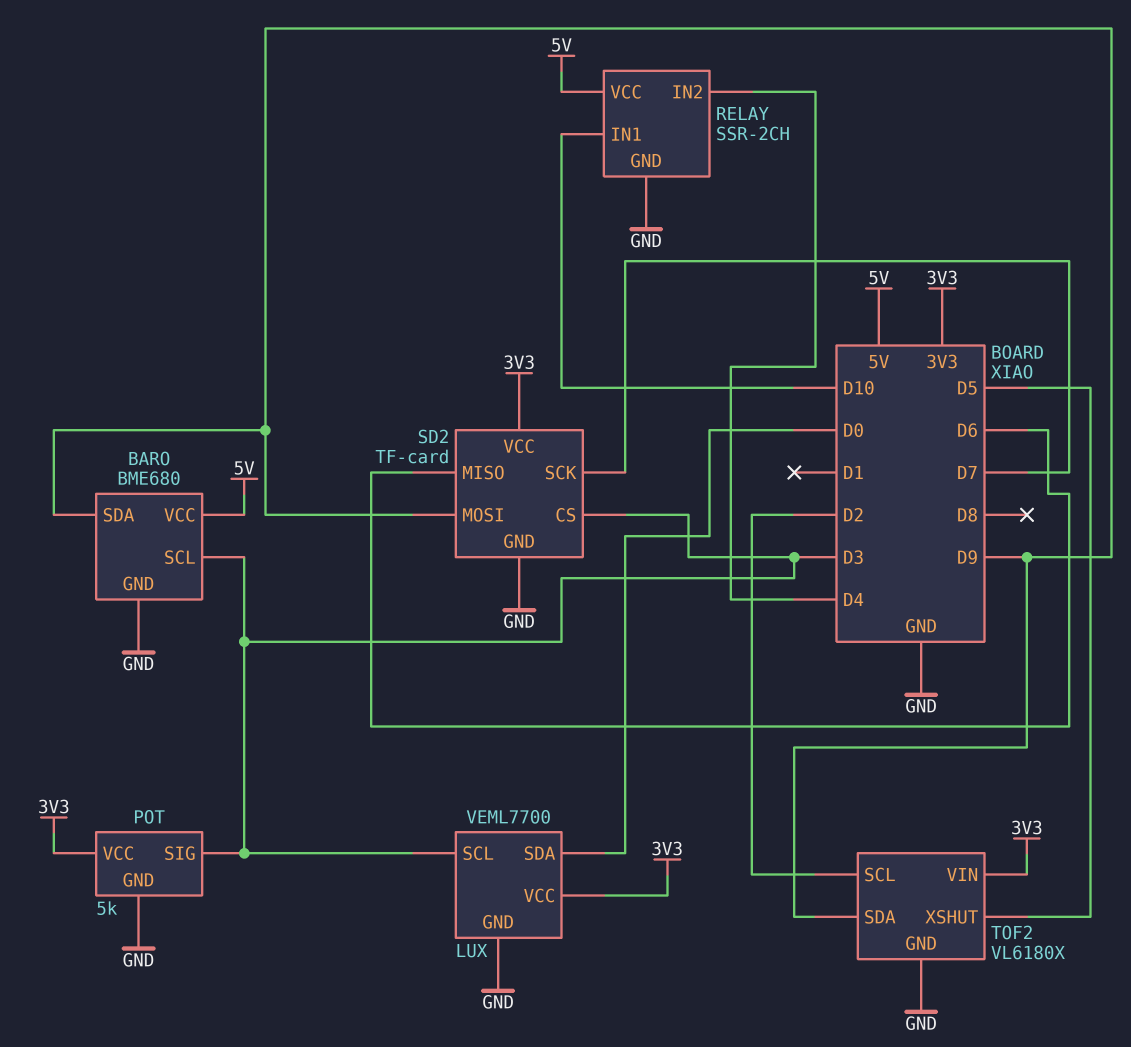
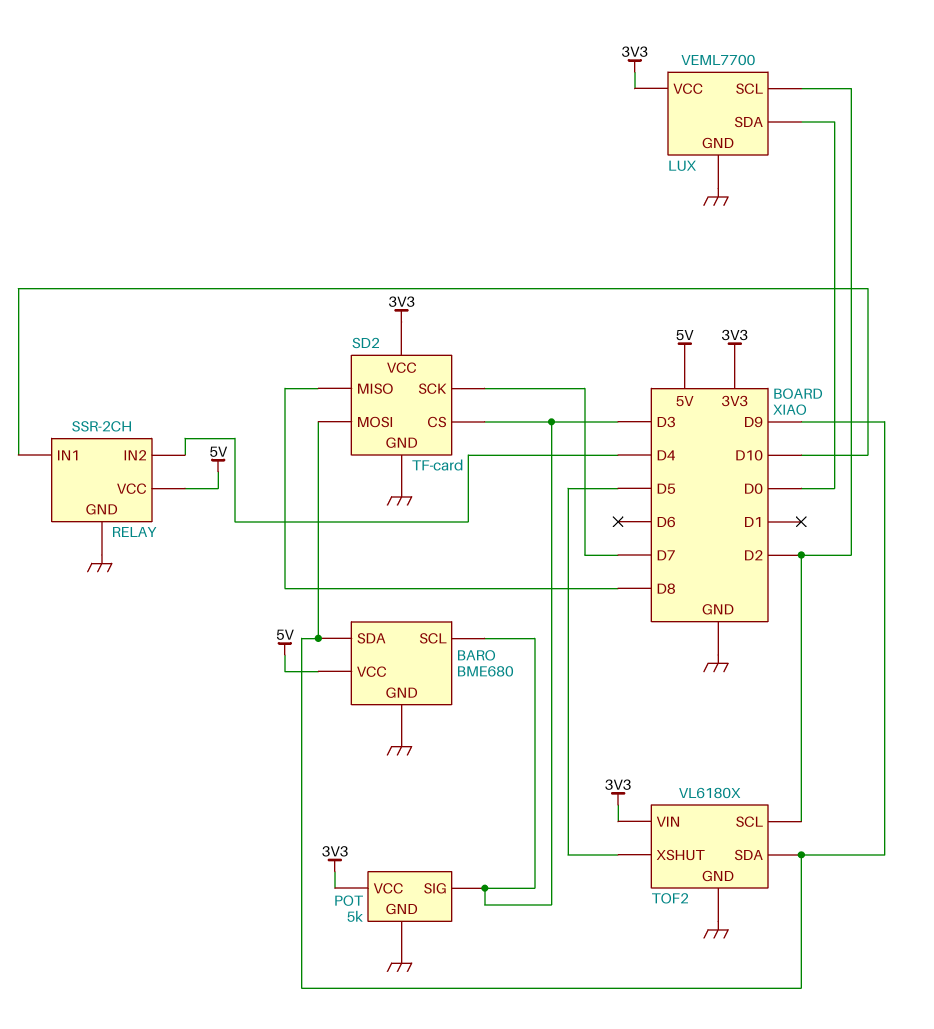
LUX pin SCL: D3 -> D2
SD2 pin MISO: D6 -> D8

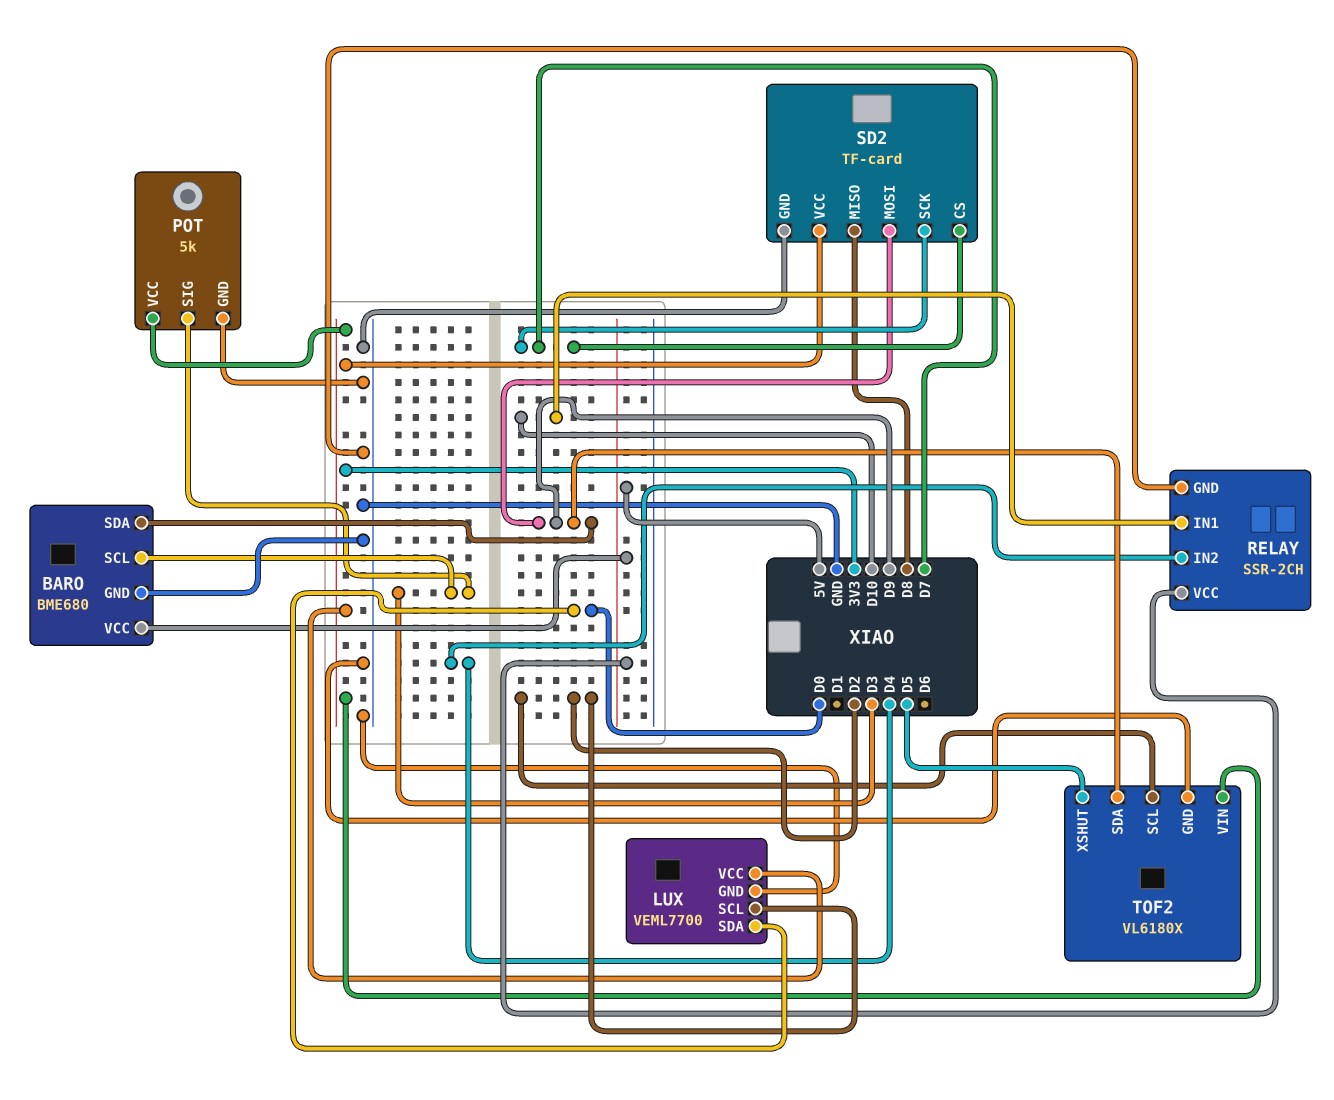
SD2 pin CS: D3 -> D7

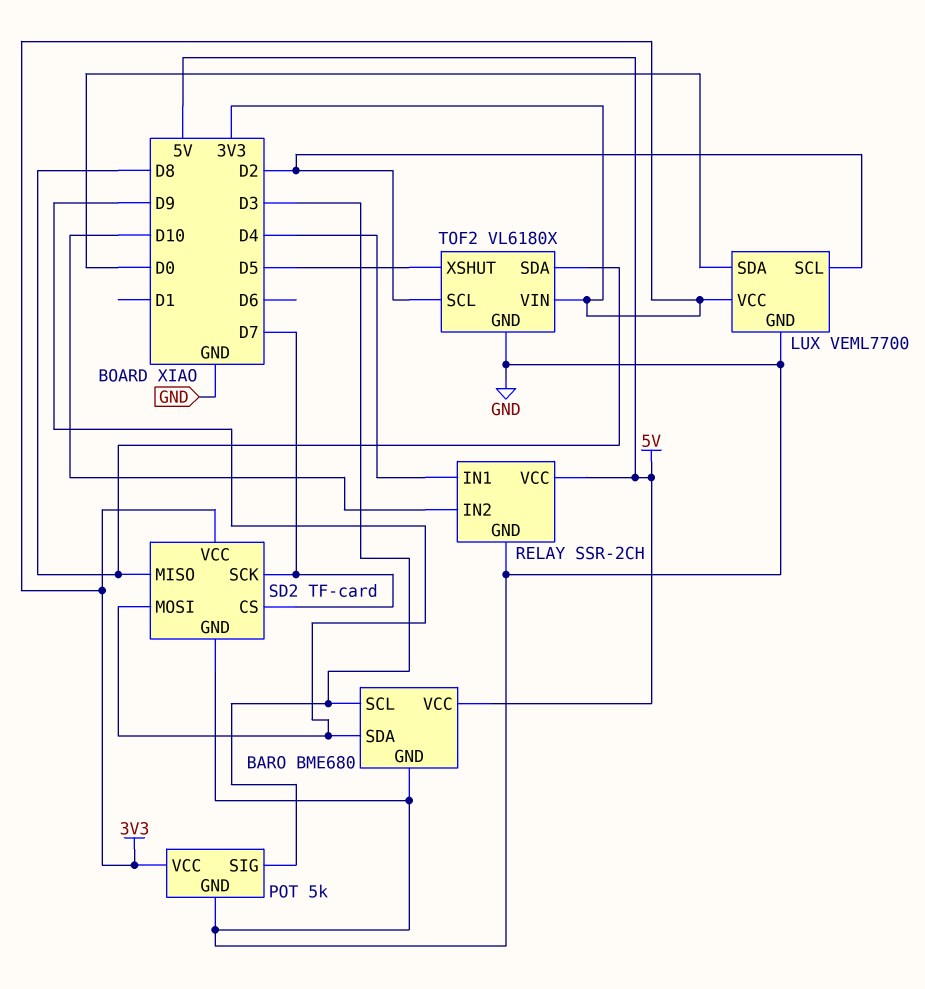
RELAY pin IN1: D10 -> D4
RELAY pin IN2: D4 -> D10
TOF2 pin SDA: D9 -> D8

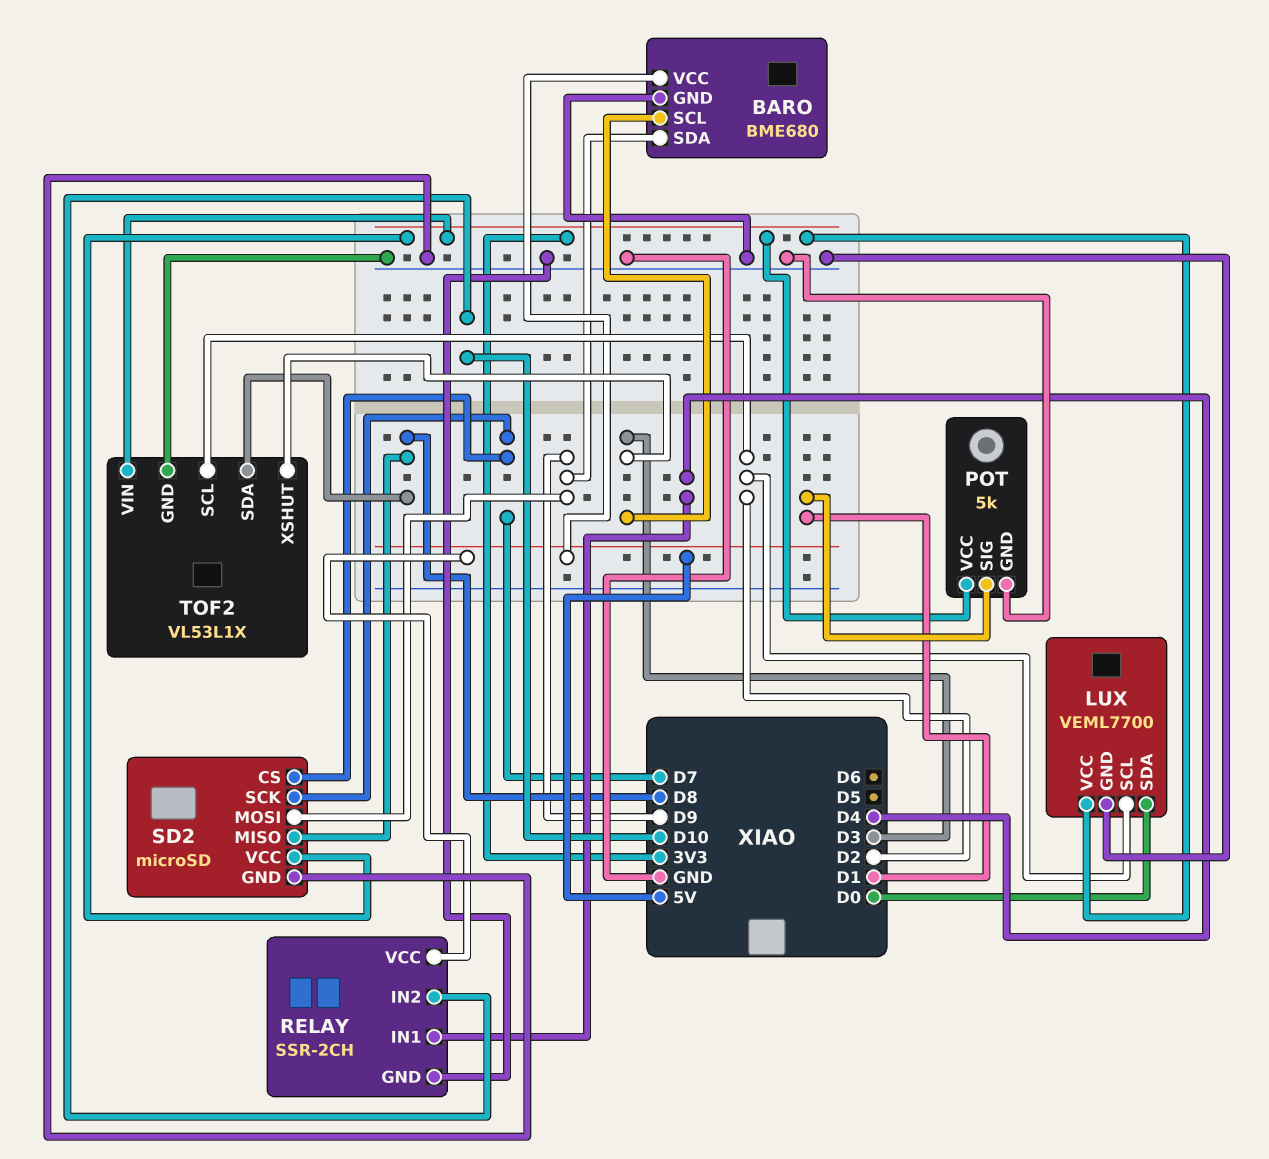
POT pin SIG: D3 -> D1
SD2: TF-card -> microSD
TOF2: VL6180X -> VL53L1X
TOF2 pin XSHUT: D5 -> D3

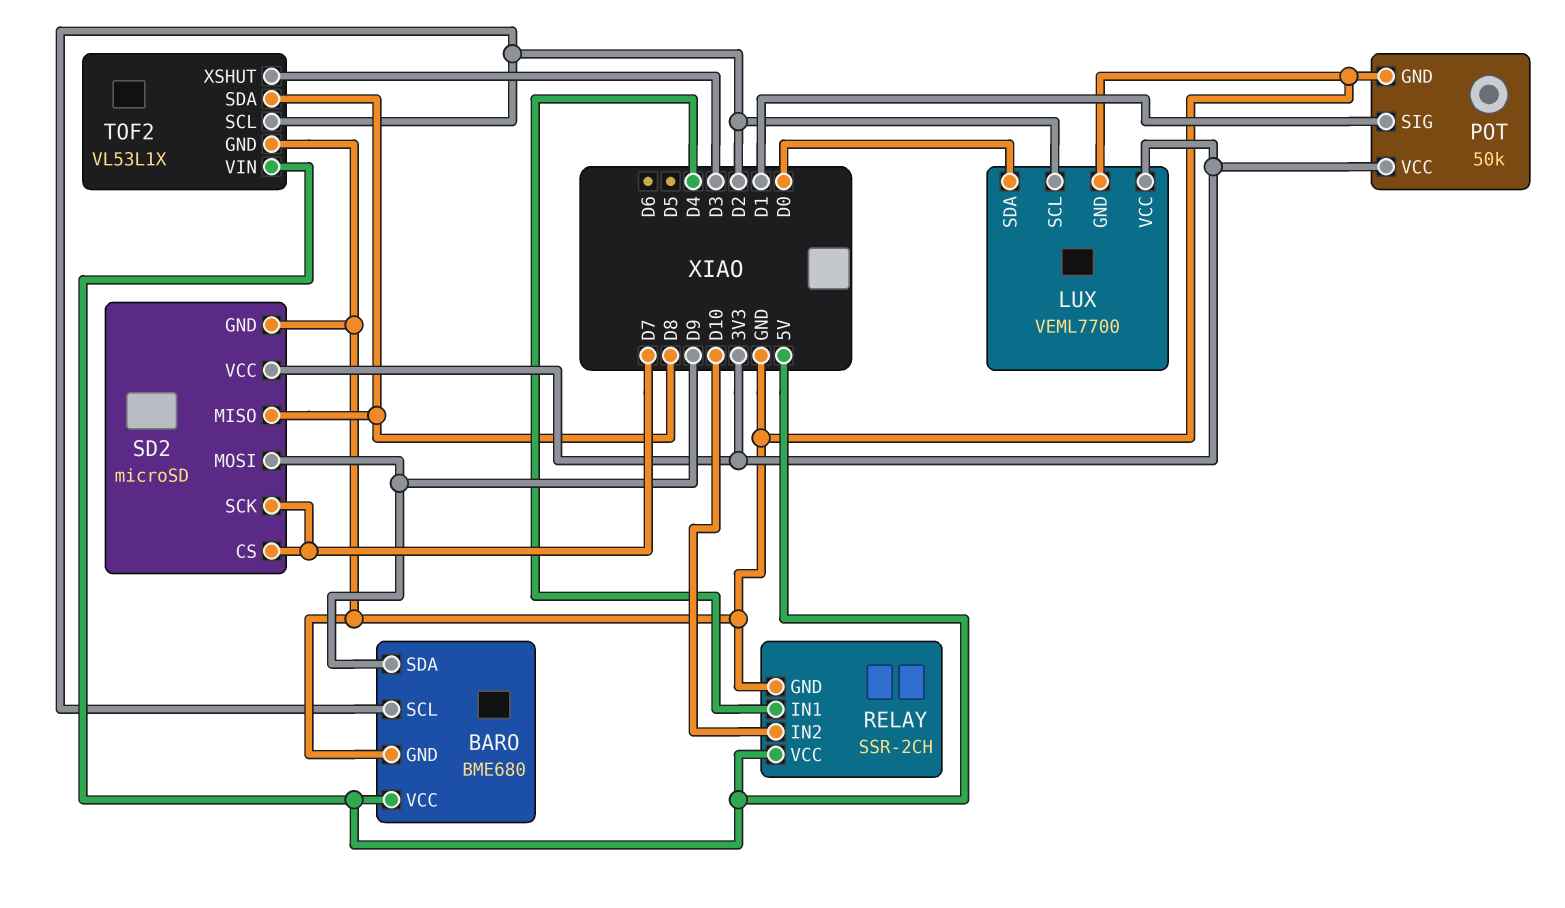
BARO pin SCL: D3 -> D2
POT: 5k -> 50k
TOF2 pin VIN: 3V3 -> 5V

